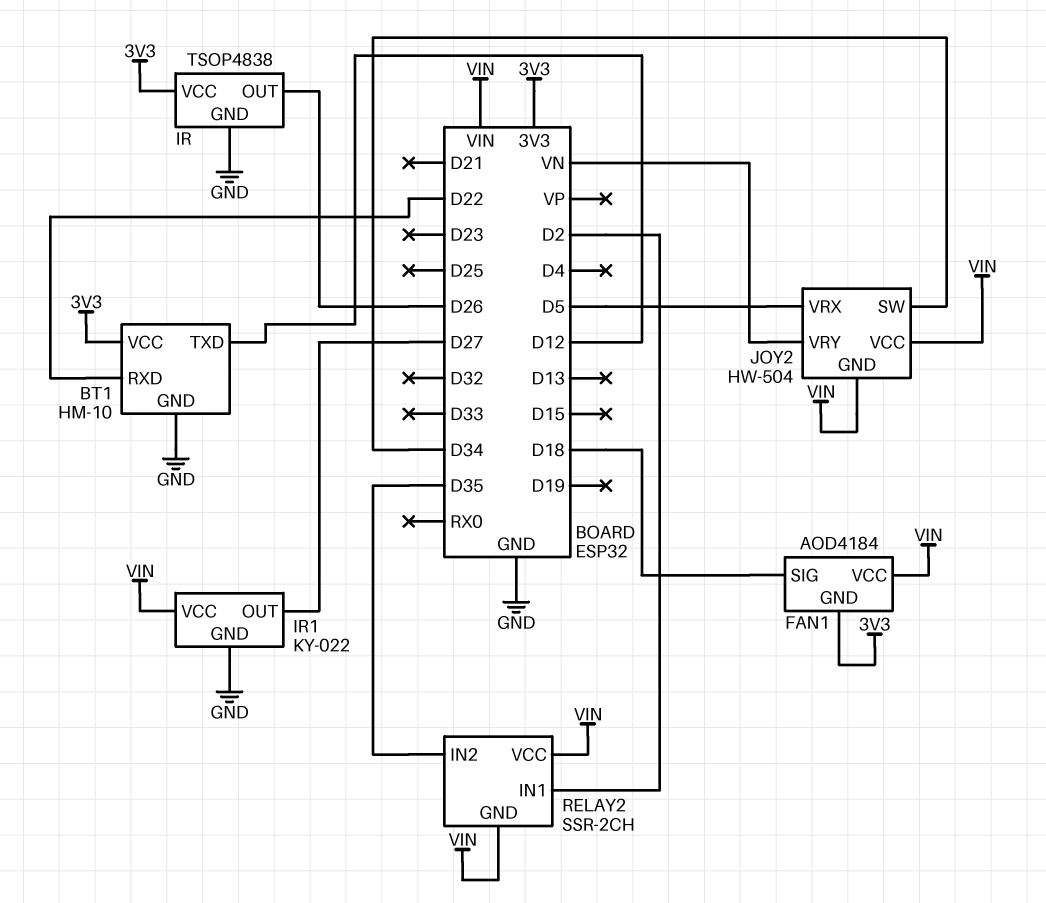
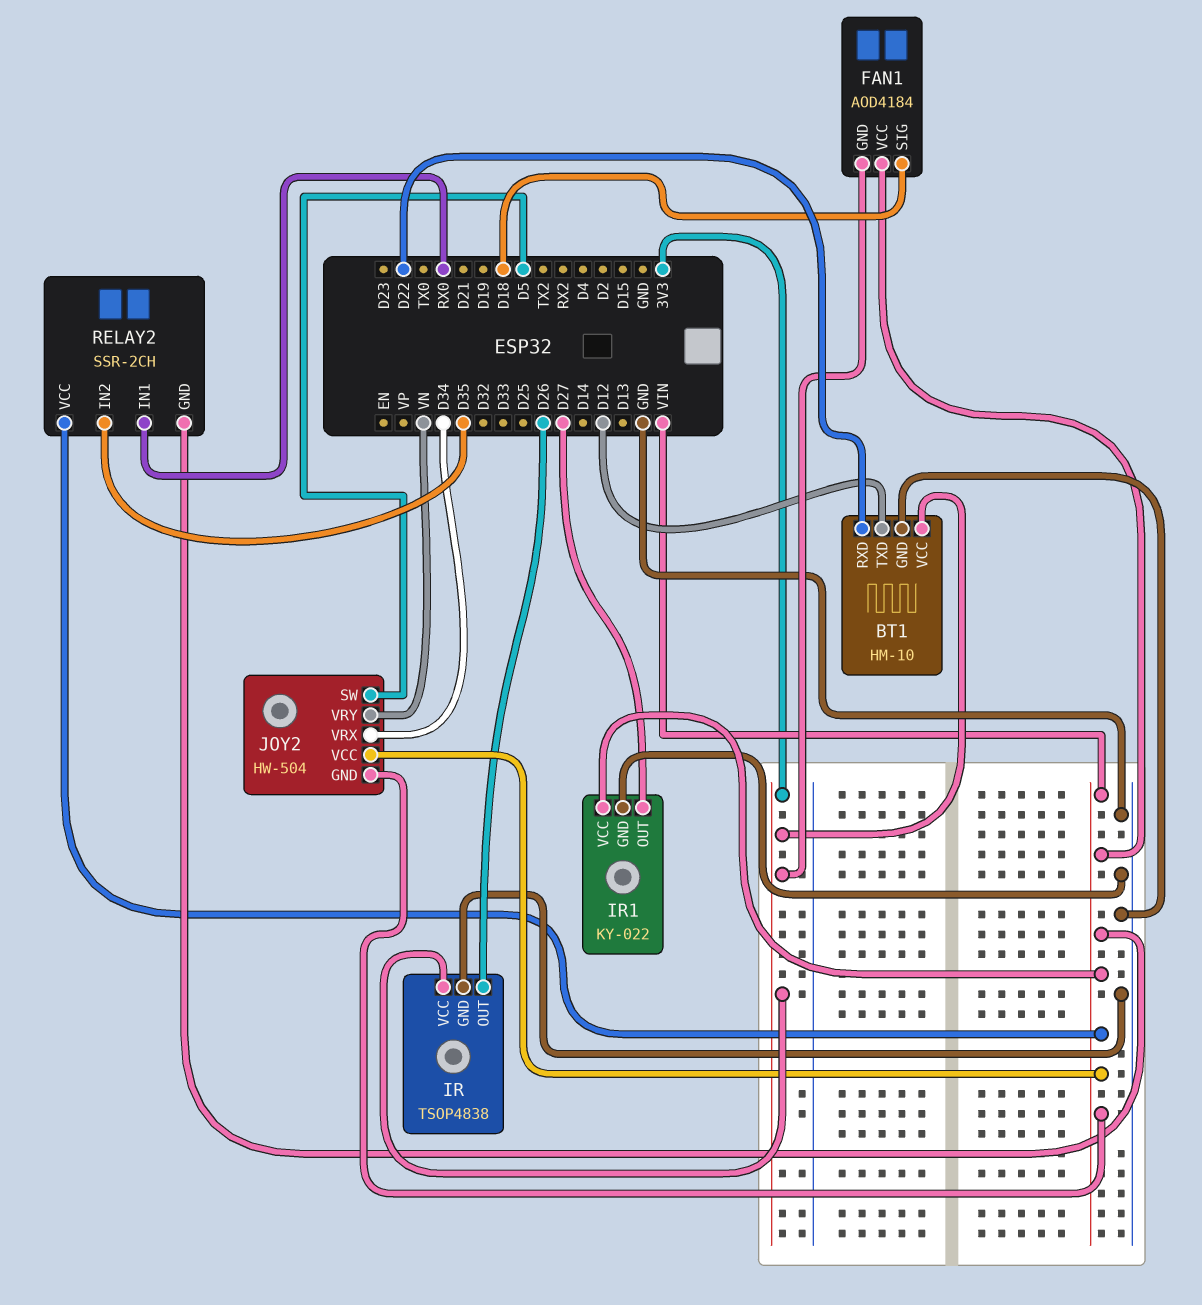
JOY2 pin SW: D34 -> D5
JOY2 pin VRX: D5 -> D34
RELAY2 pin IN1: D2 -> RX0

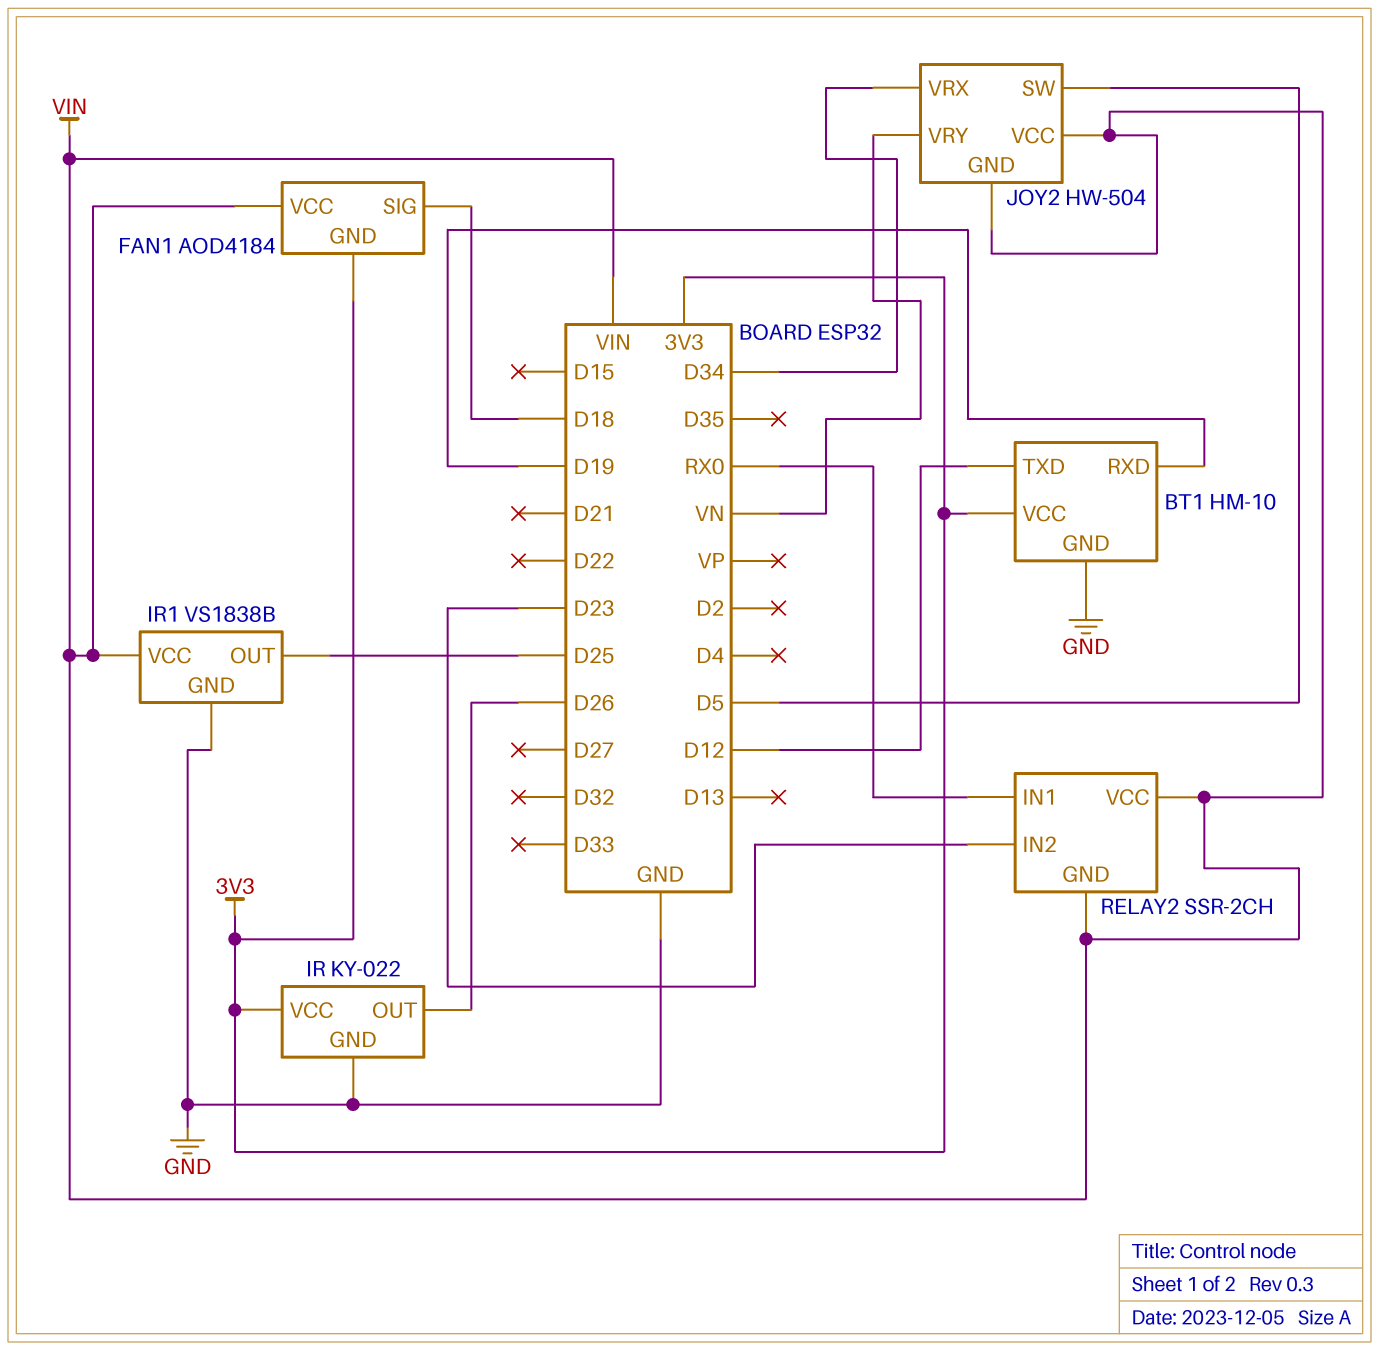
BT1 pin RXD: D22 -> D19
IR: TSOP4838 -> KY-022
IR1: KY-022 -> VS1838B
IR1 pin OUT: D27 -> D25
RELAY2 pin IN2: D35 -> D23

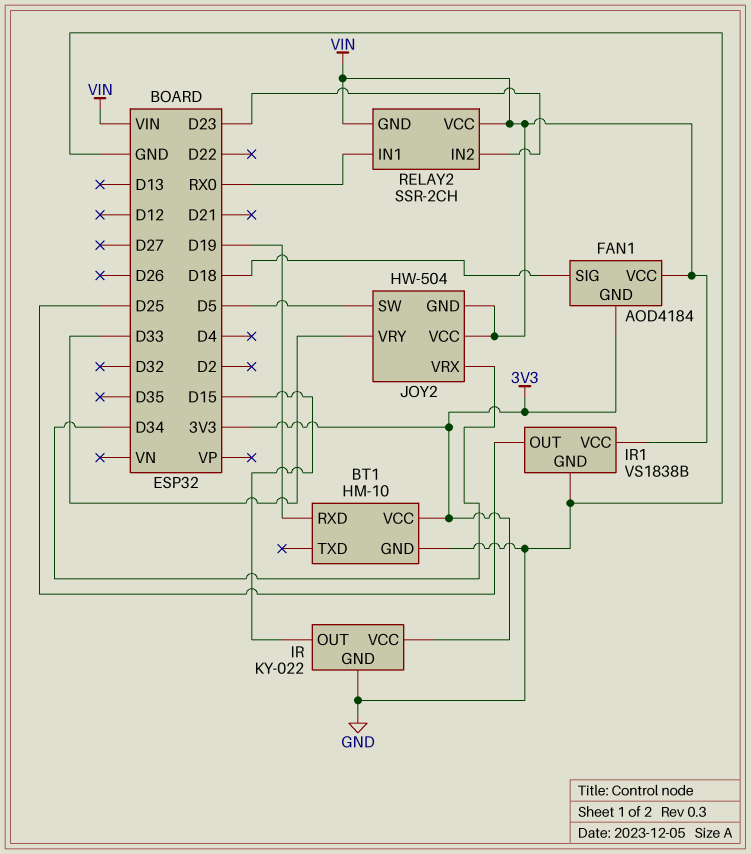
BT1 pin TXD: D12 -> none
IR pin OUT: D26 -> D15
JOY2 pin VRY: VN -> D33

